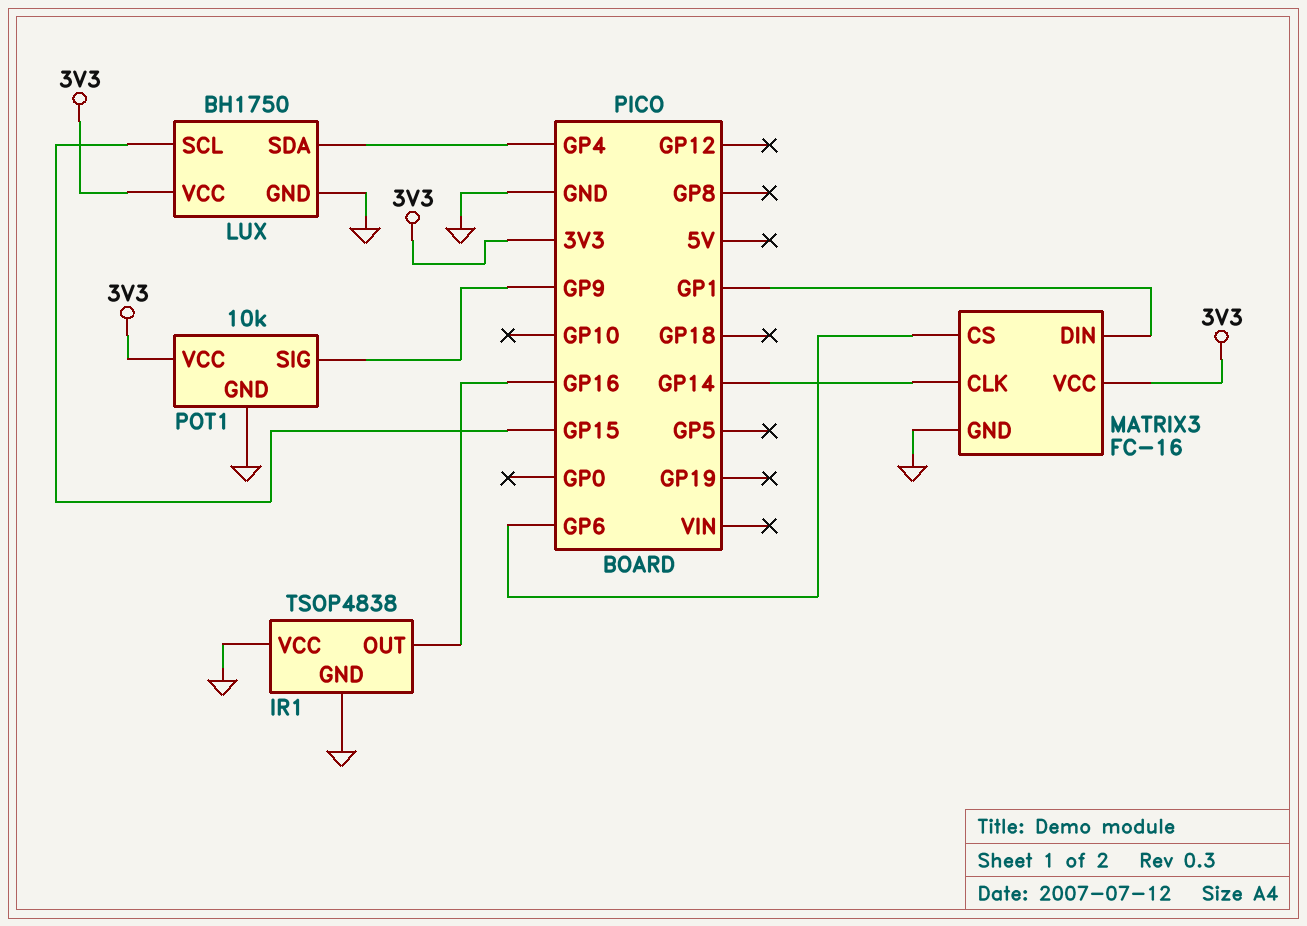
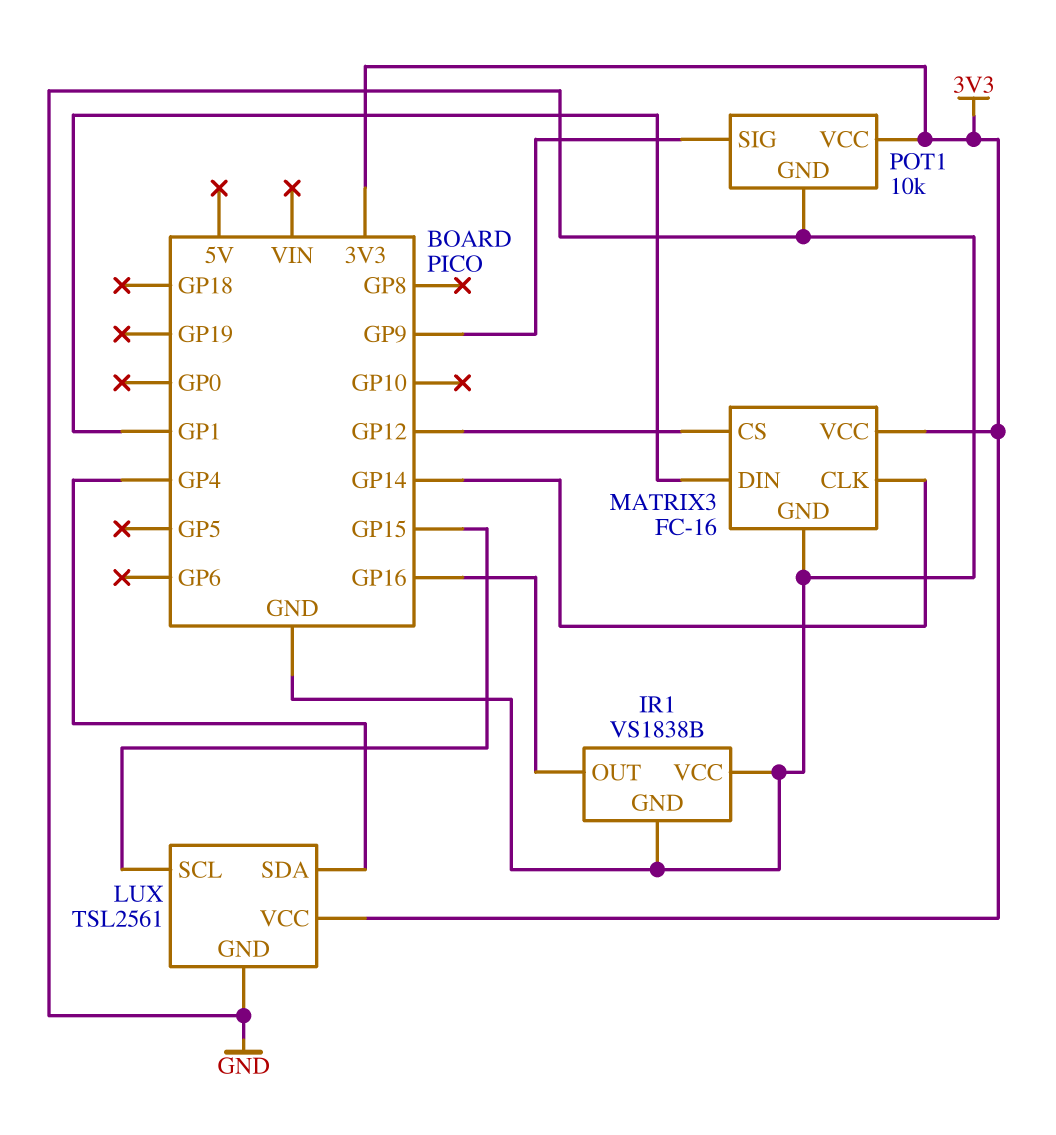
IR1: TSOP4838 -> VS1838B
LUX: BH1750 -> TSL2561
MATRIX3 pin CS: GP6 -> GP12

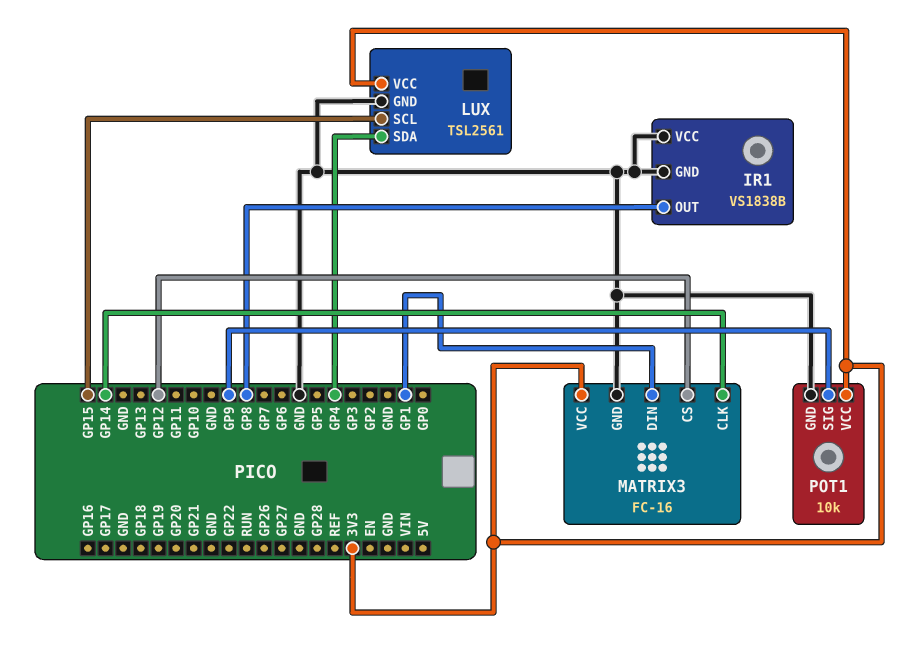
IR1 pin OUT: GP16 -> GP8

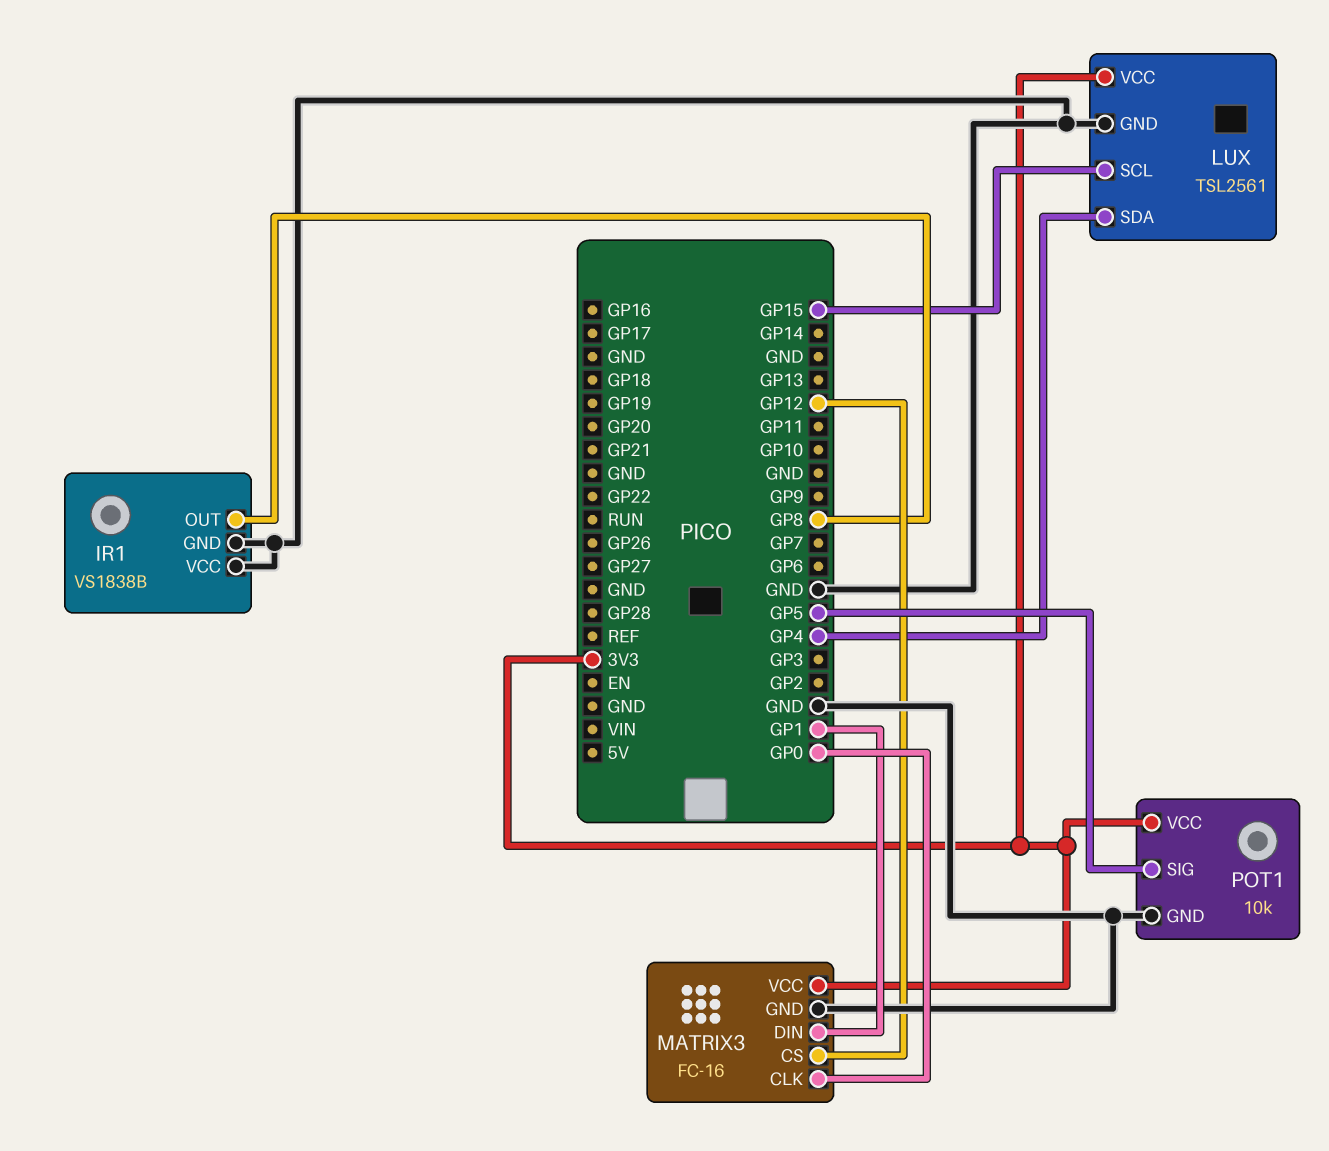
MATRIX3 pin CLK: GP14 -> GP0
POT1 pin SIG: GP9 -> GP5

